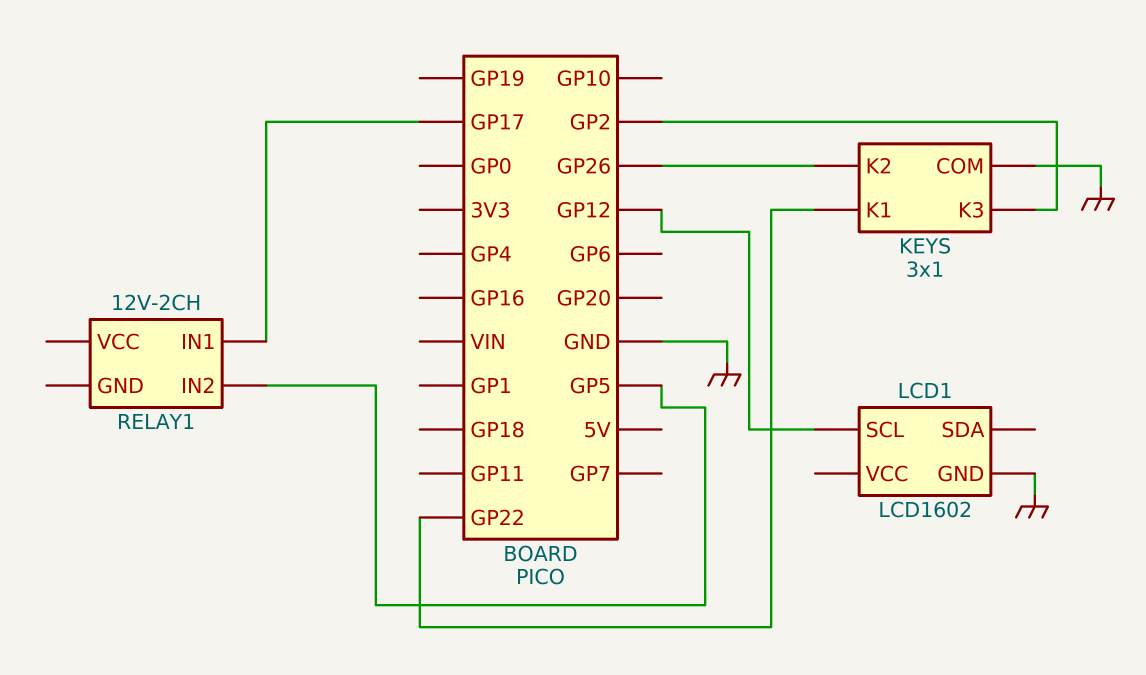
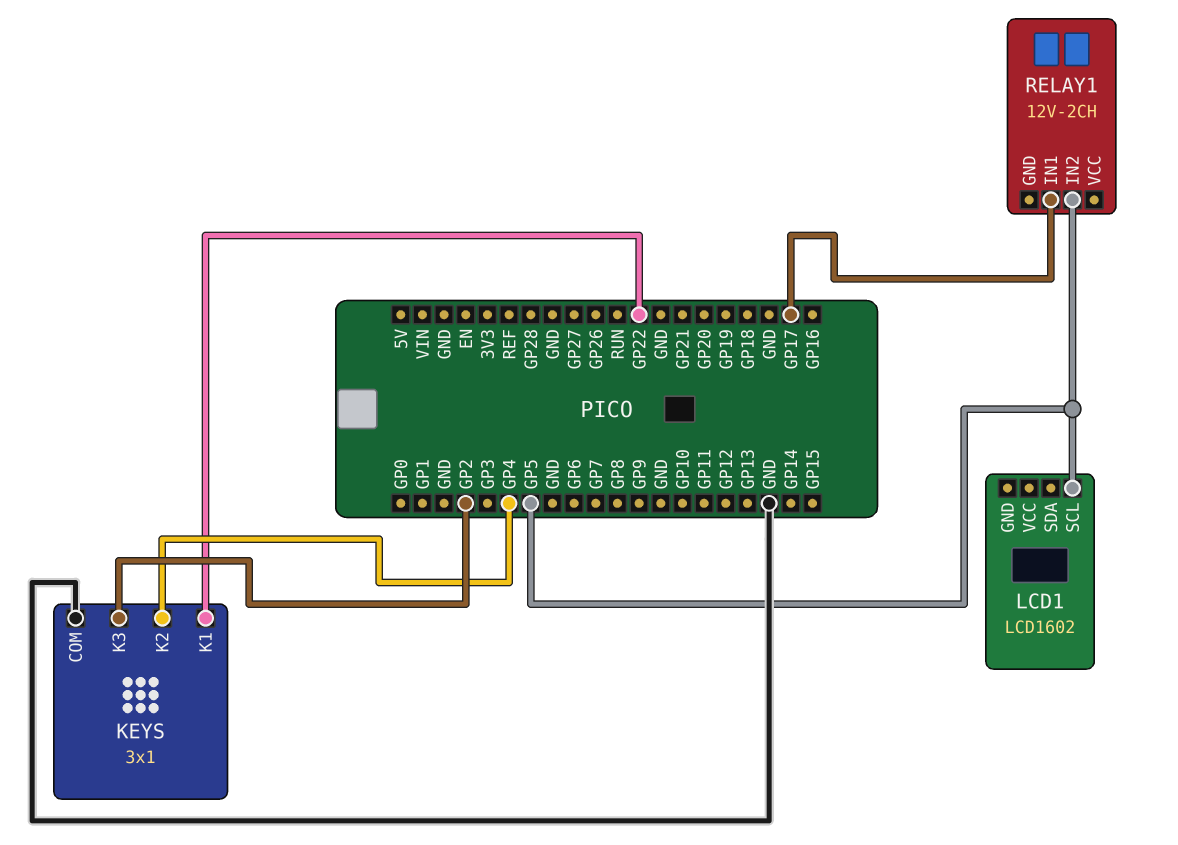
KEYS pin K2: GP26 -> GP4
LCD1 pin GND: GND -> none
LCD1 pin SCL: GP12 -> GP5

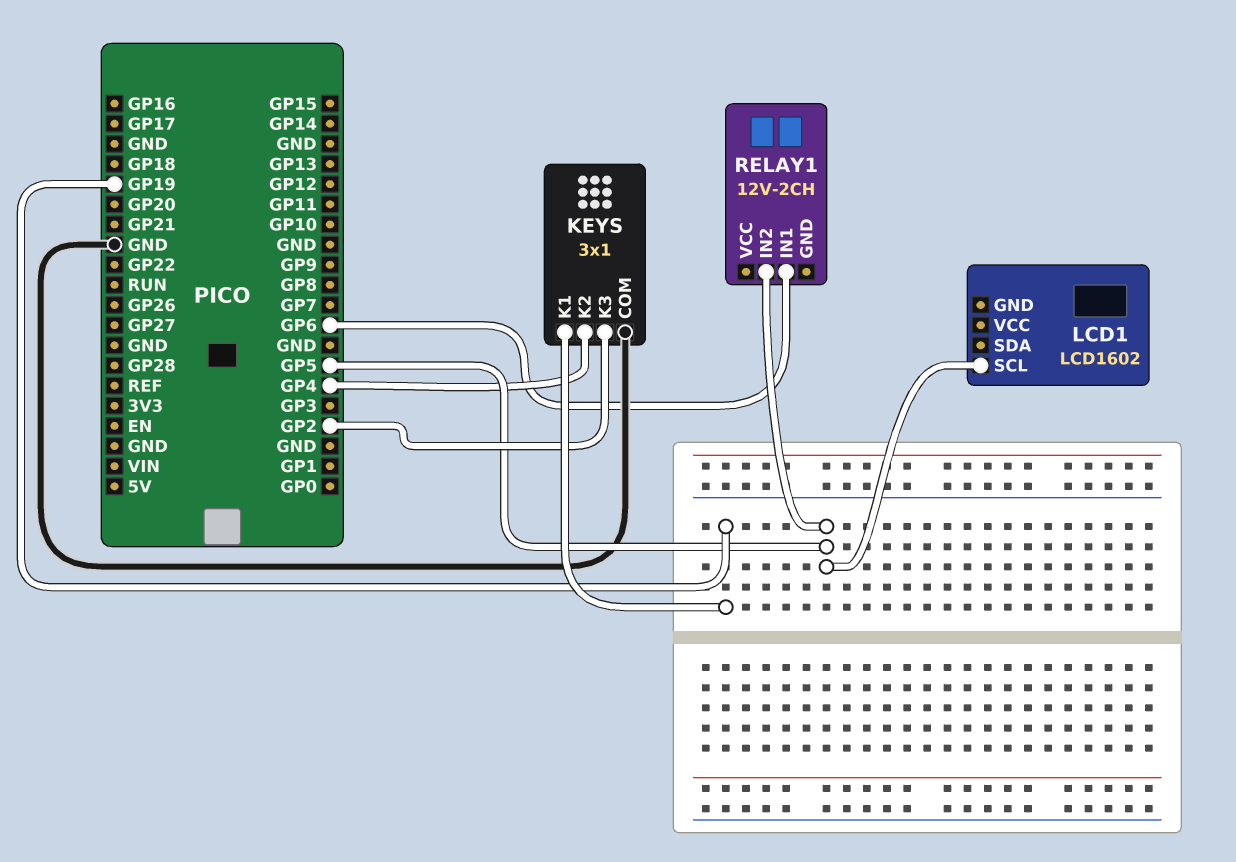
KEYS pin K1: GP22 -> GP19
RELAY1 pin IN1: GP17 -> GP6

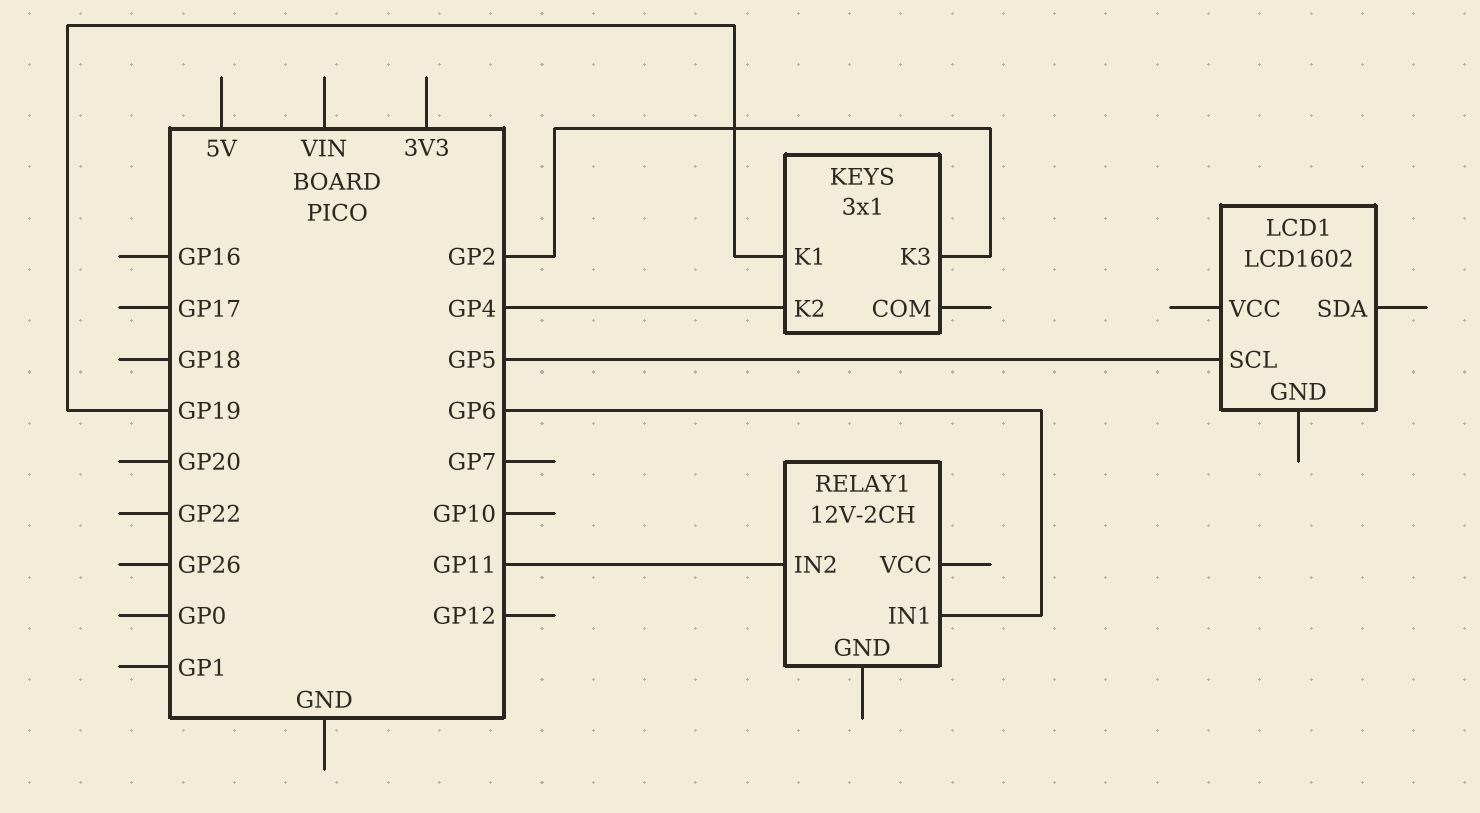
KEYS pin COM: GND -> none
RELAY1 pin IN2: GP5 -> GP11

